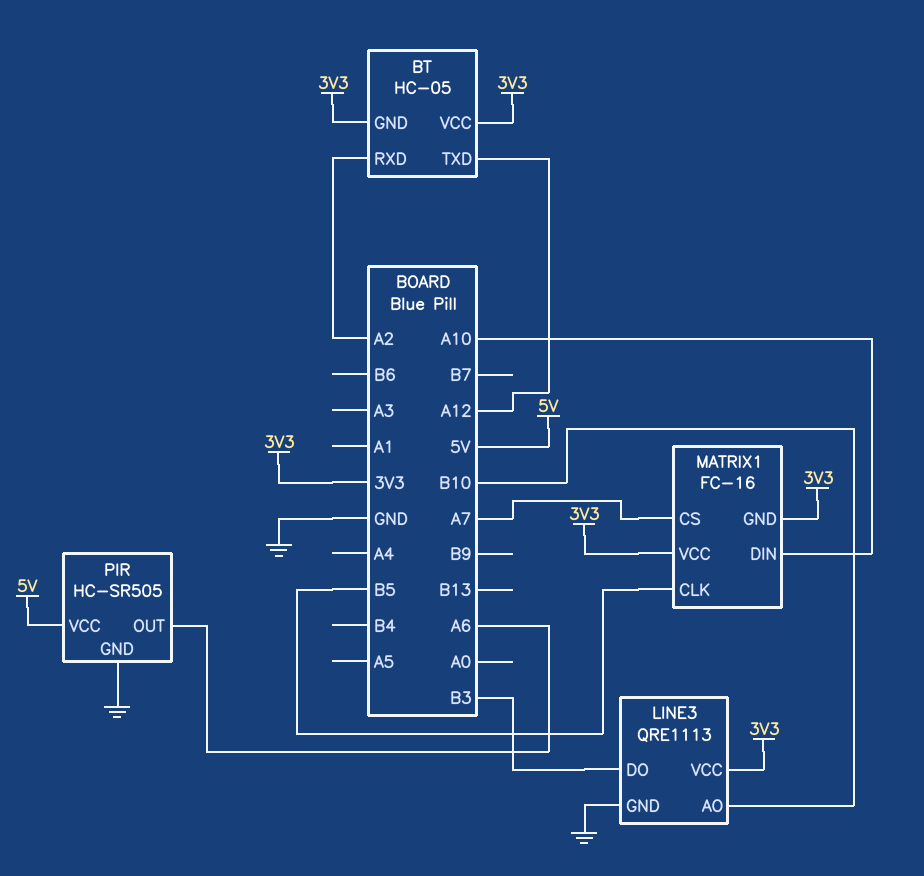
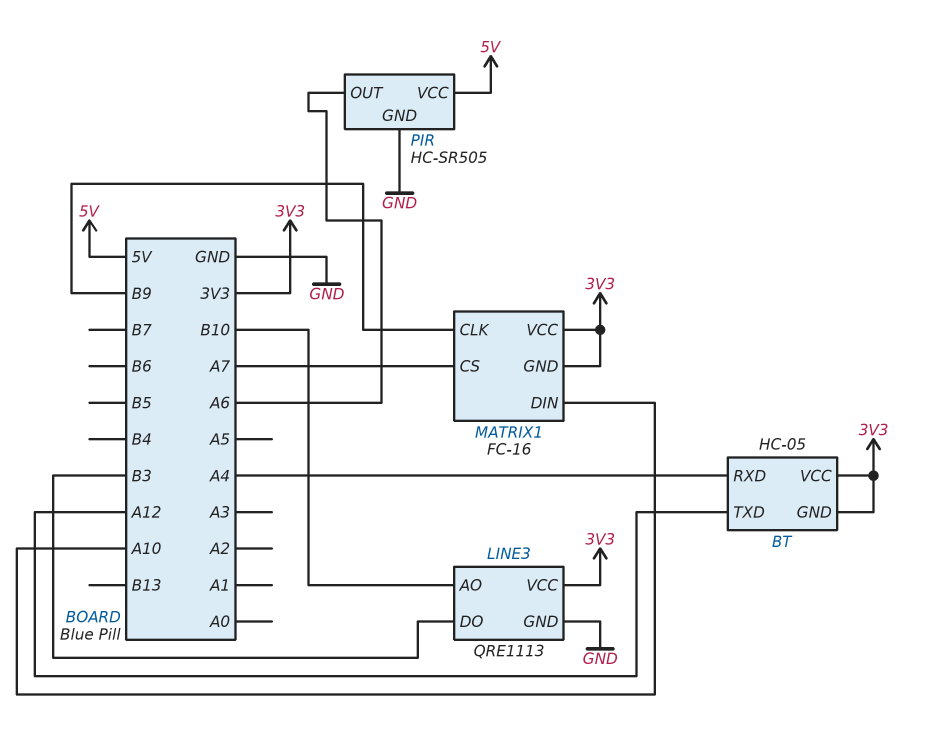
BT pin RXD: A2 -> A4
MATRIX1 pin CLK: B5 -> B9

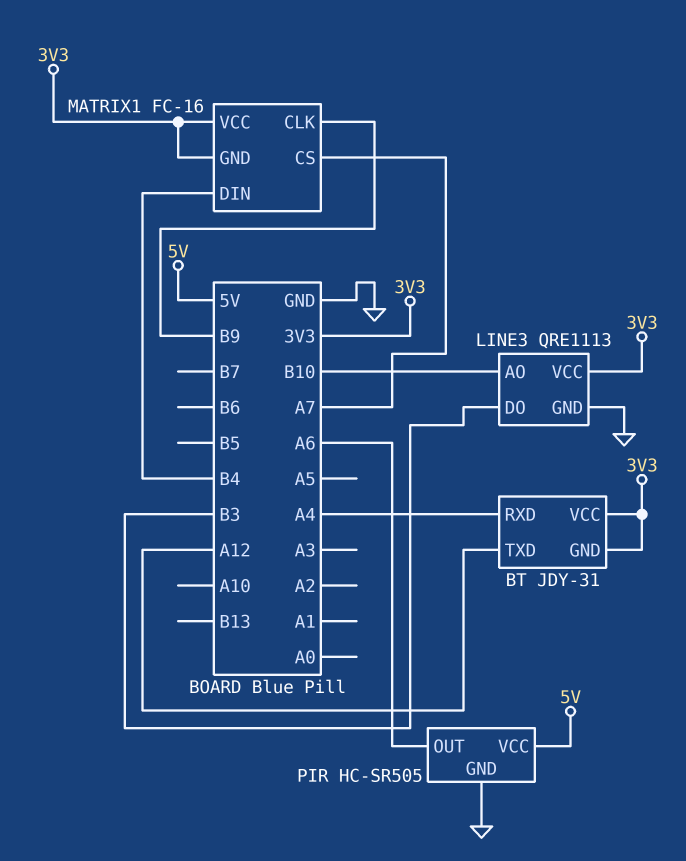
BT: HC-05 -> JDY-31
MATRIX1 pin DIN: A10 -> B4

